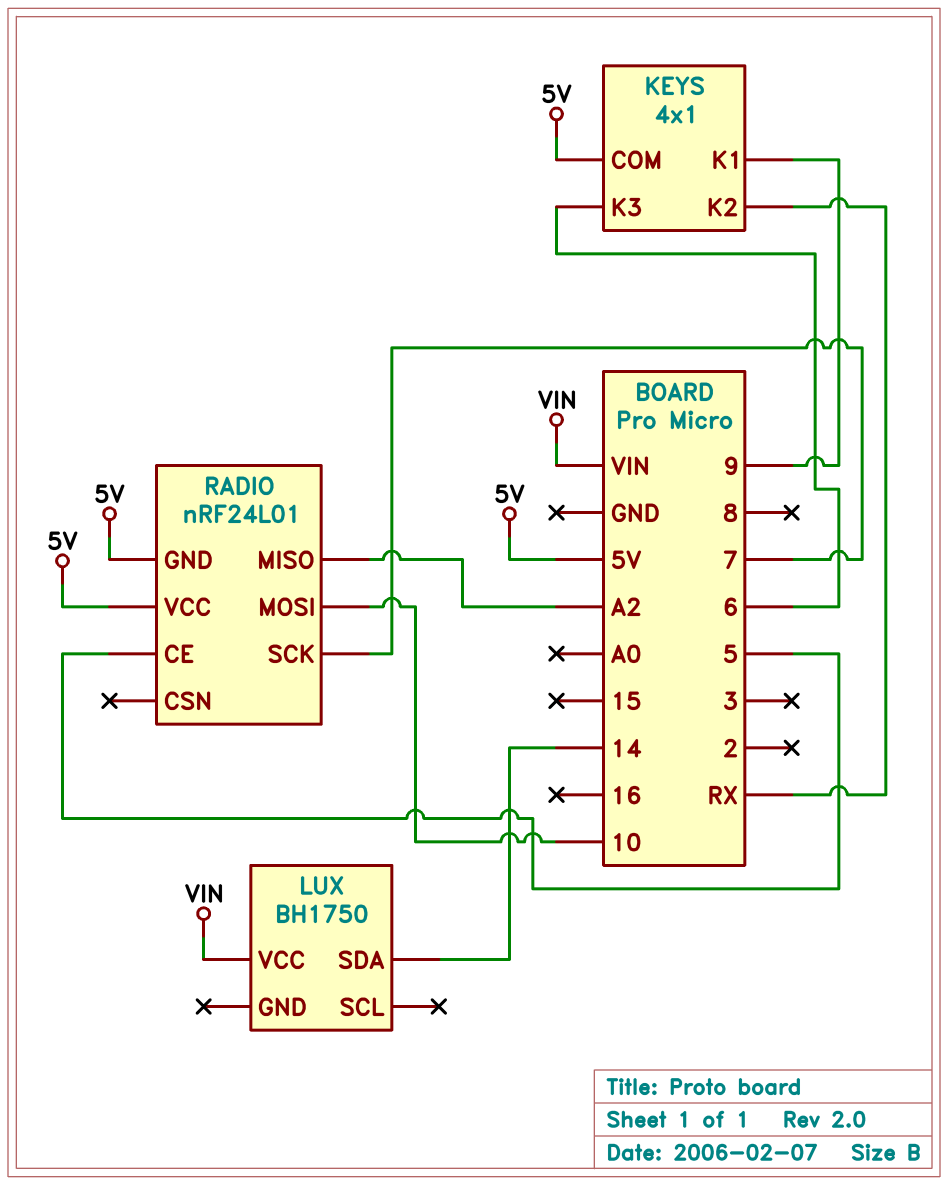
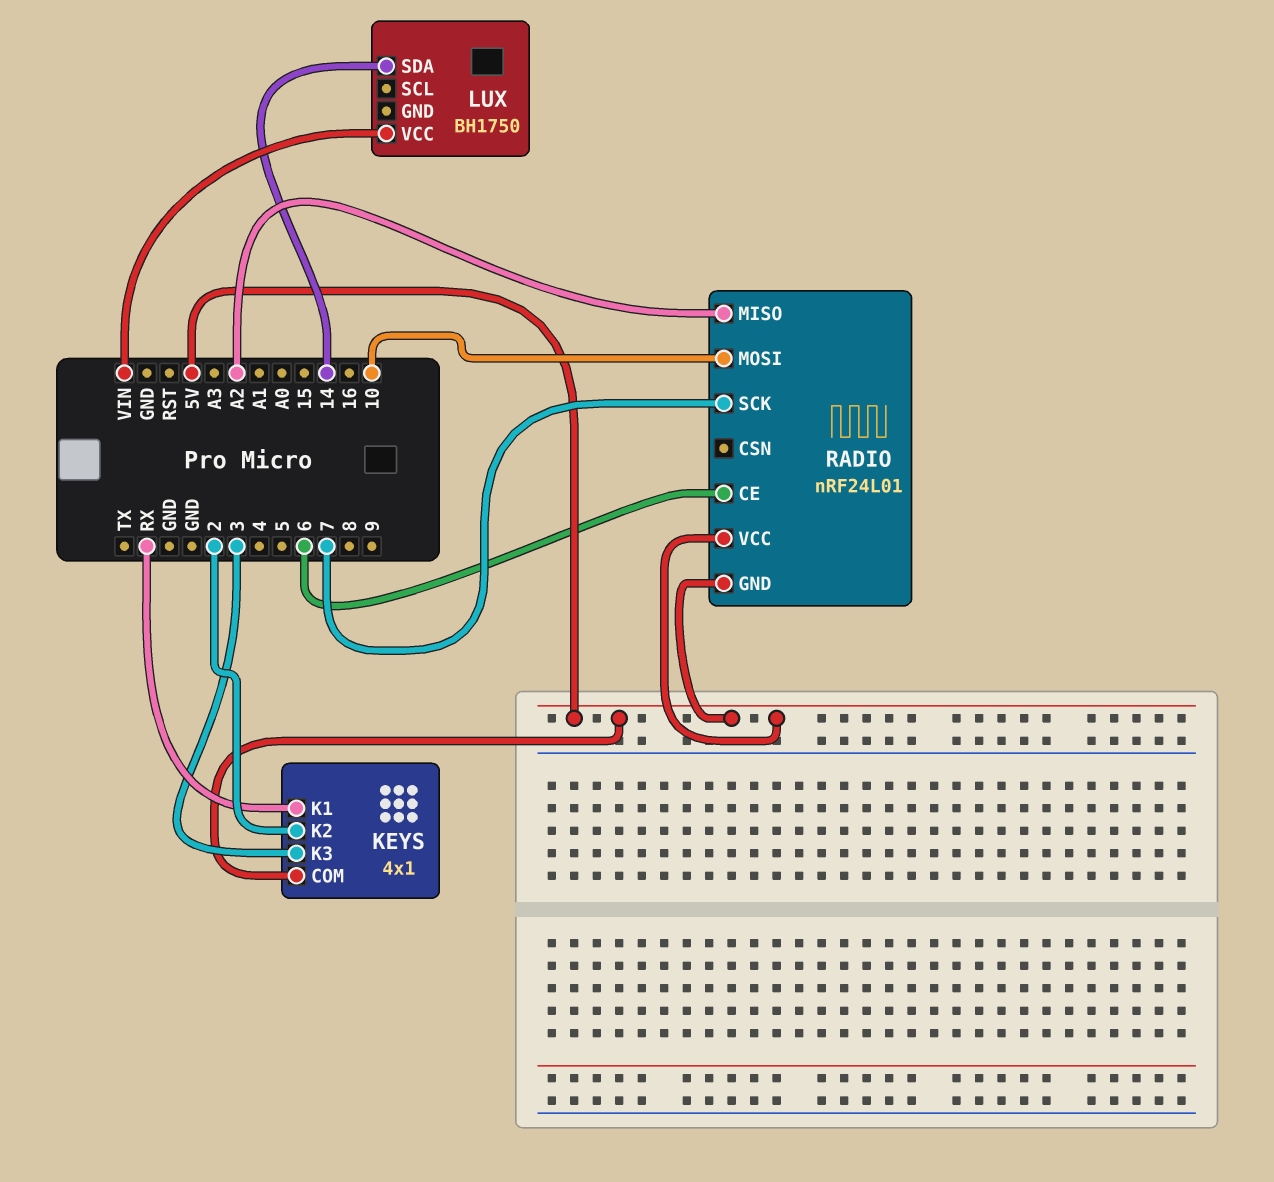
KEYS pin K1: 9 -> RX
KEYS pin K2: RX -> 2
KEYS pin K3: 6 -> 3
RADIO pin CE: 5 -> 6

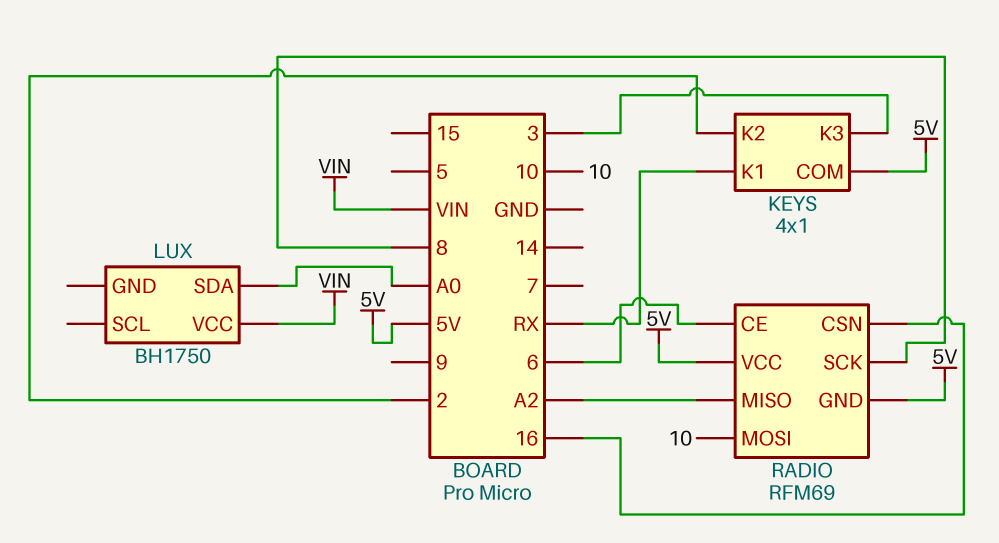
LUX pin SDA: 14 -> A0
RADIO: nRF24L01 -> RFM69
RADIO pin CSN: none -> 16
RADIO pin SCK: 7 -> 8

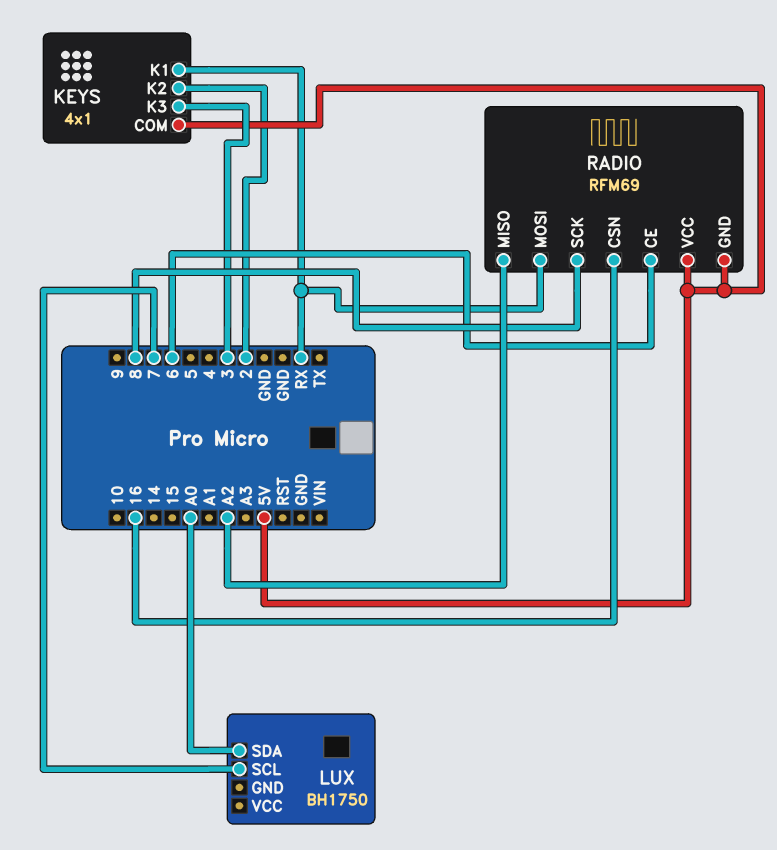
LUX pin SCL: none -> 7
LUX pin VCC: VIN -> none
RADIO pin MOSI: 10 -> RX

